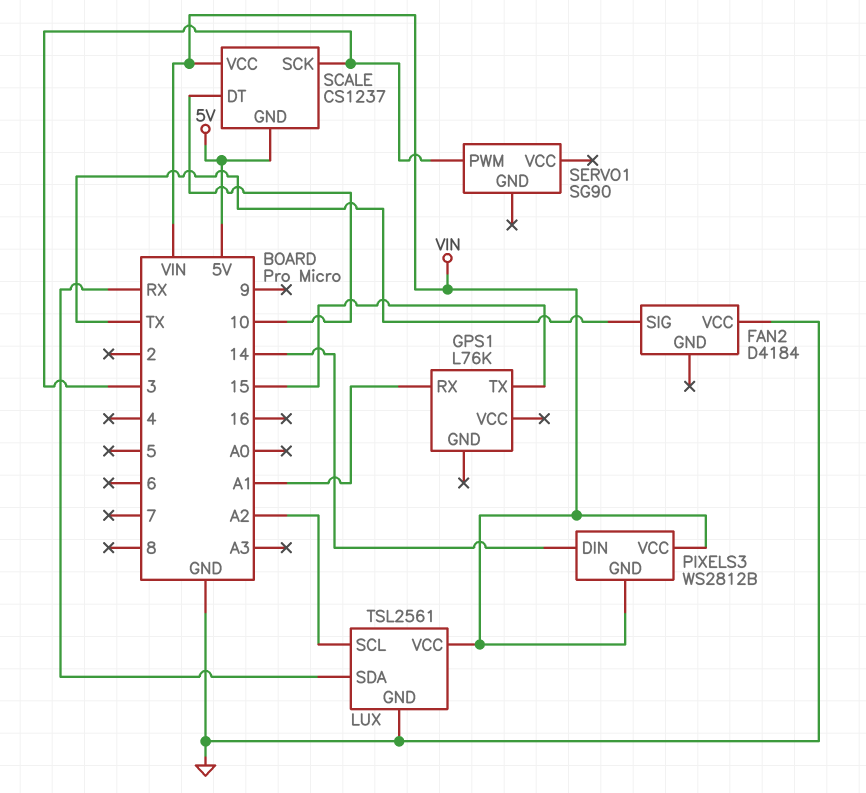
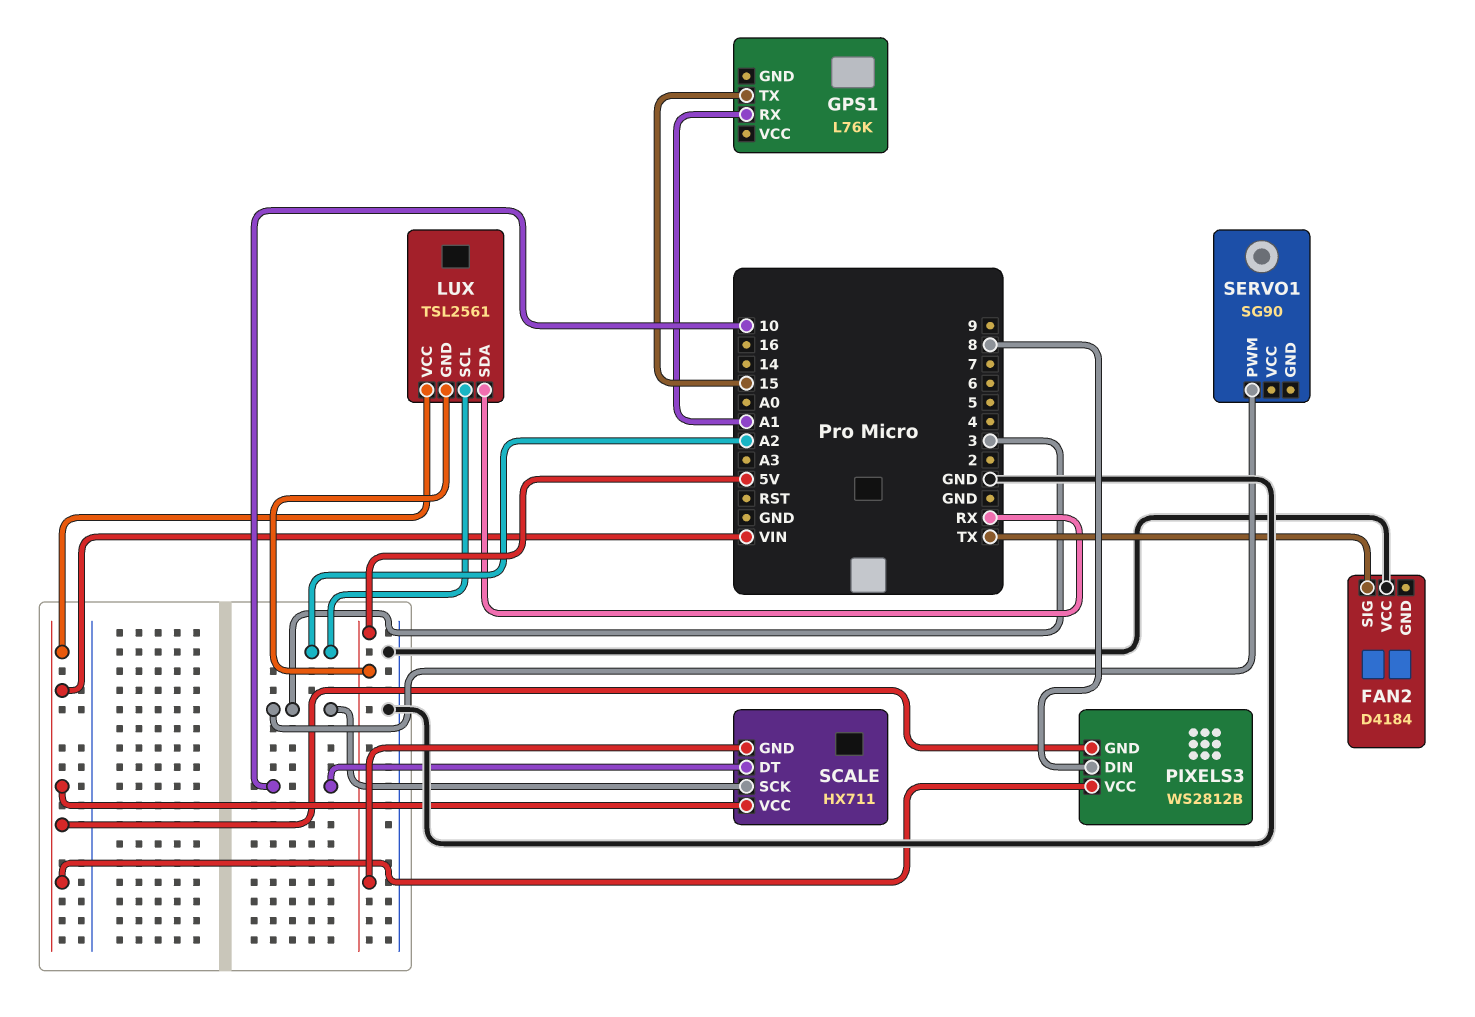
LUX pin GND: GND -> 5V
PIXELS3 pin DIN: 14 -> 8
SCALE: CS1237 -> HX711

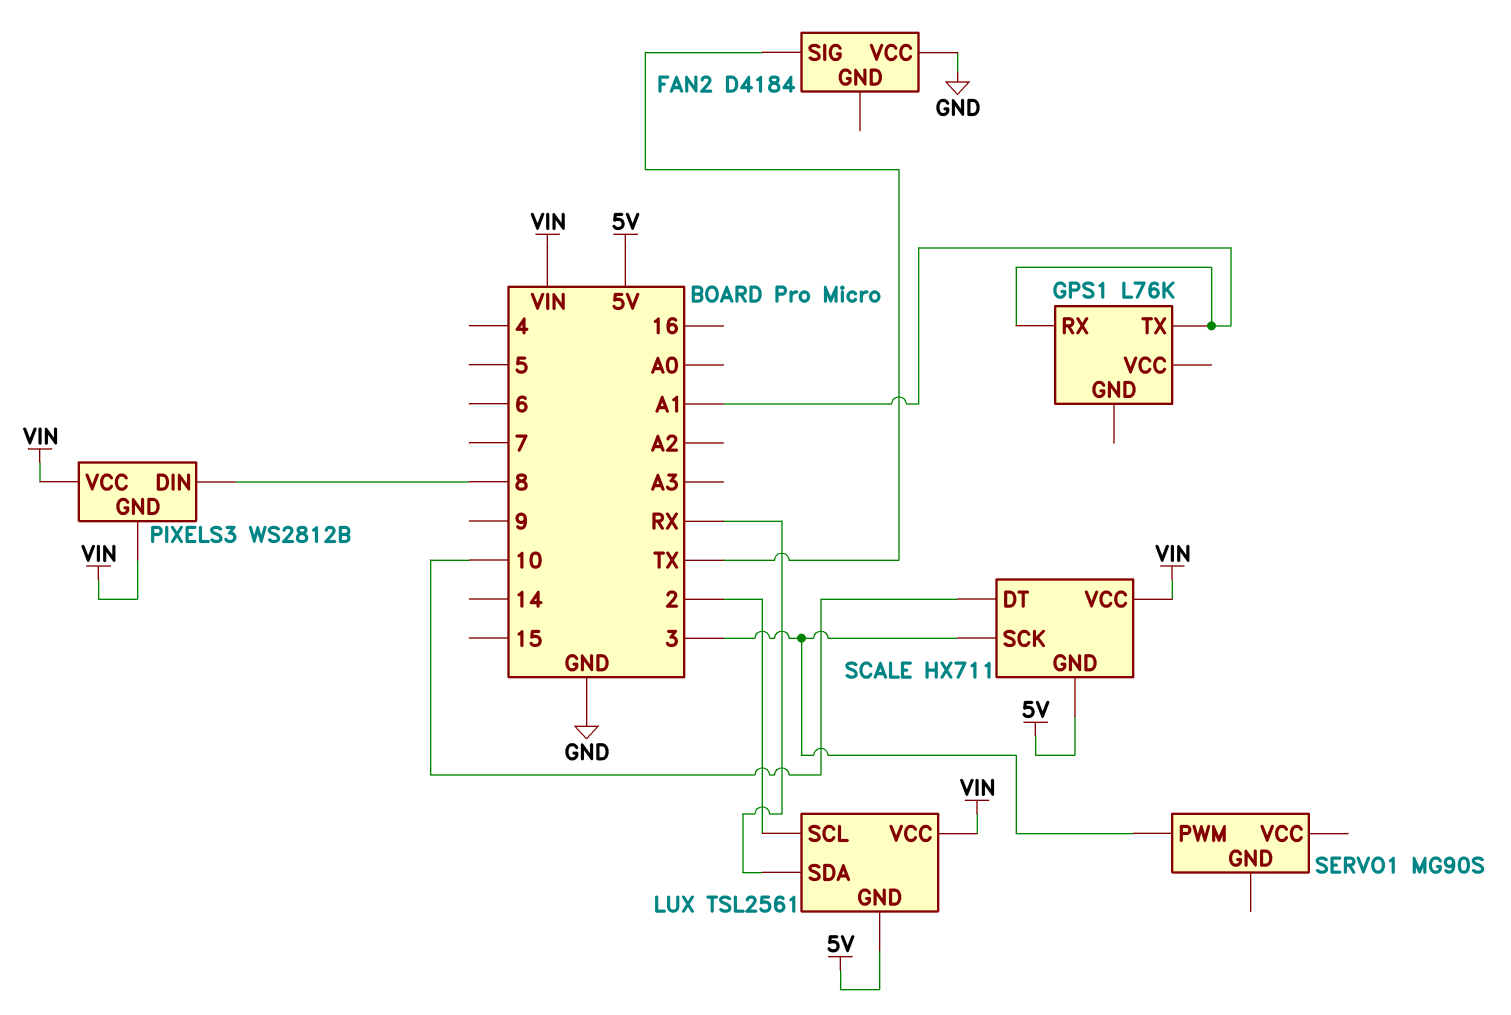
GPS1 pin TX: 15 -> A1
LUX pin SCL: A2 -> 2
SERVO1: SG90 -> MG90S

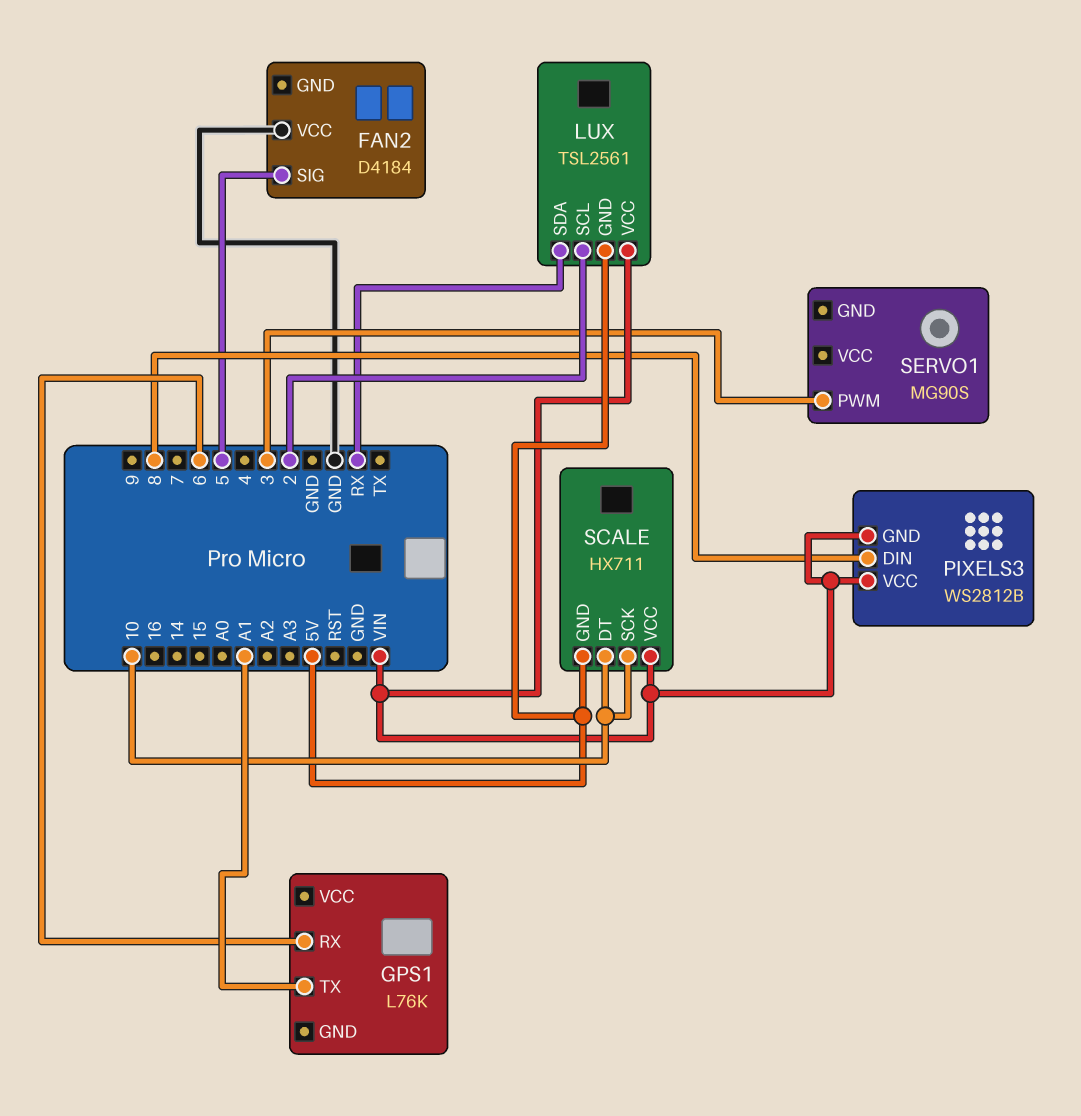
FAN2 pin SIG: TX -> 5
GPS1 pin RX: A1 -> 6
SCALE pin SCK: 3 -> 10

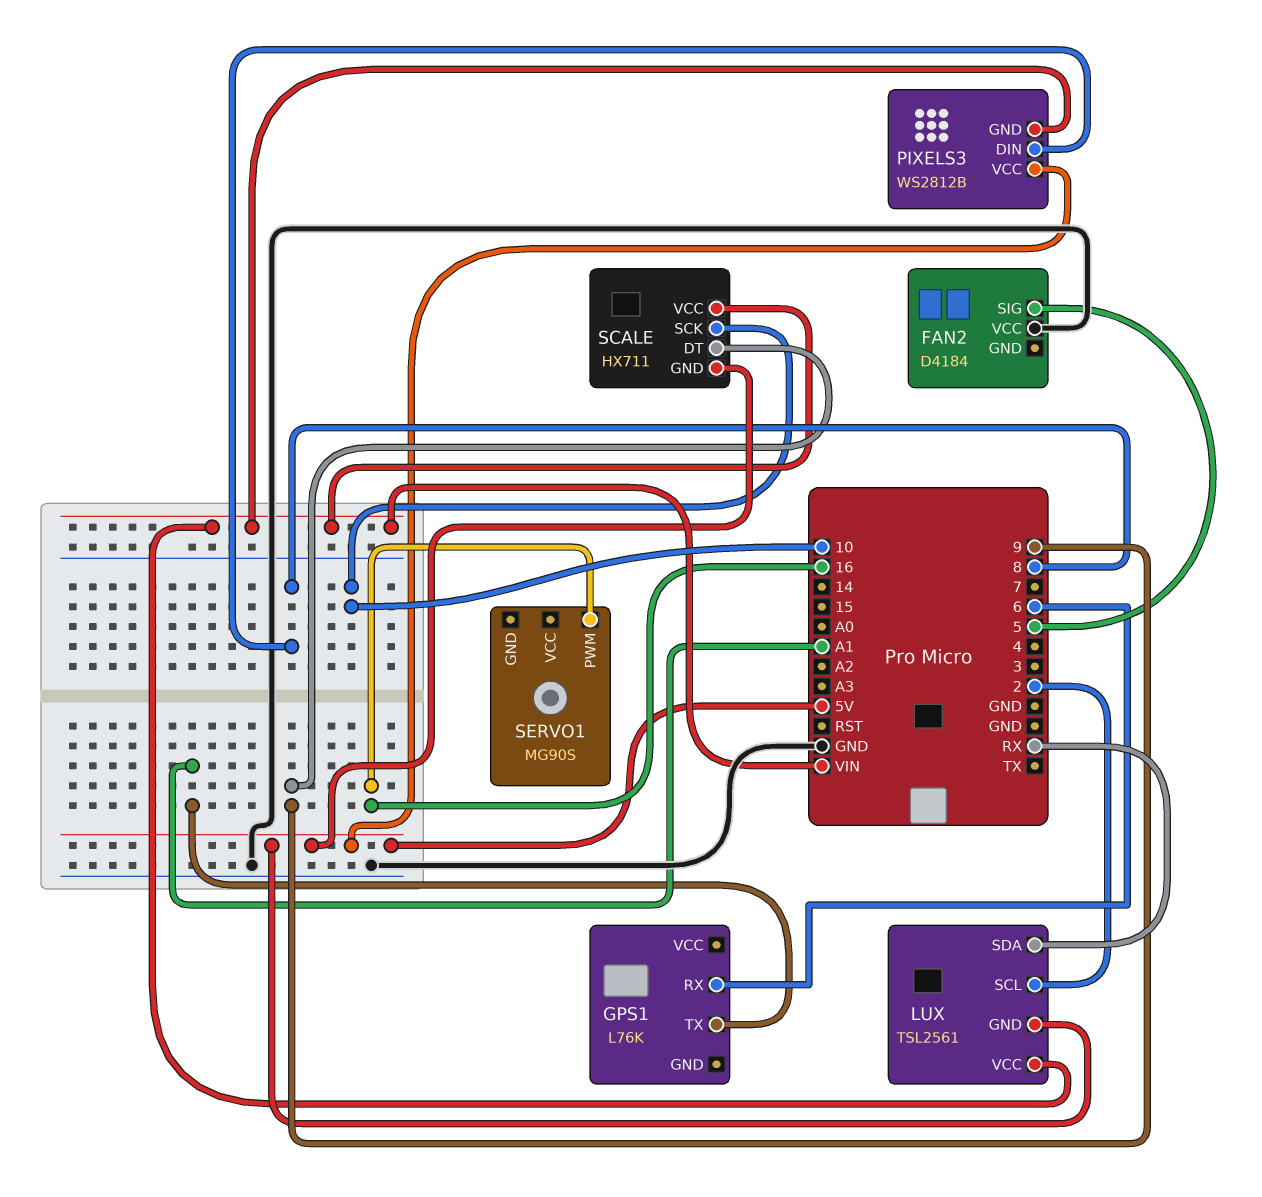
PIXELS3 pin VCC: VIN -> 5V
SCALE pin DT: 10 -> 9
SERVO1 pin PWM: 3 -> 16

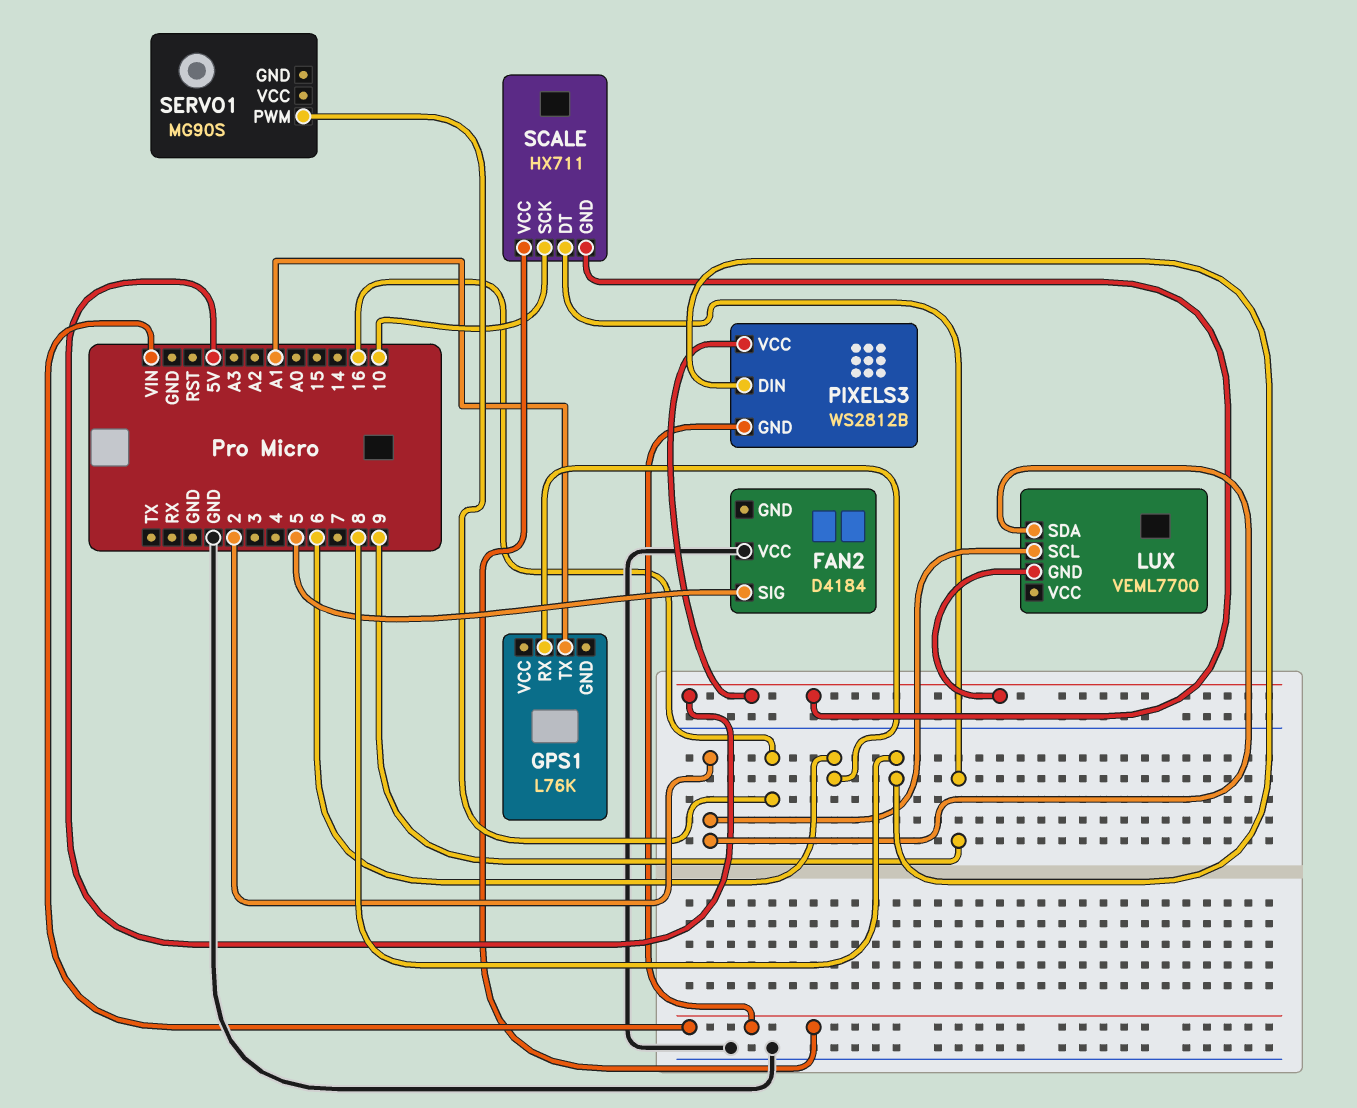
LUX: TSL2561 -> VEML7700
LUX pin SDA: RX -> 2
LUX pin VCC: VIN -> none

